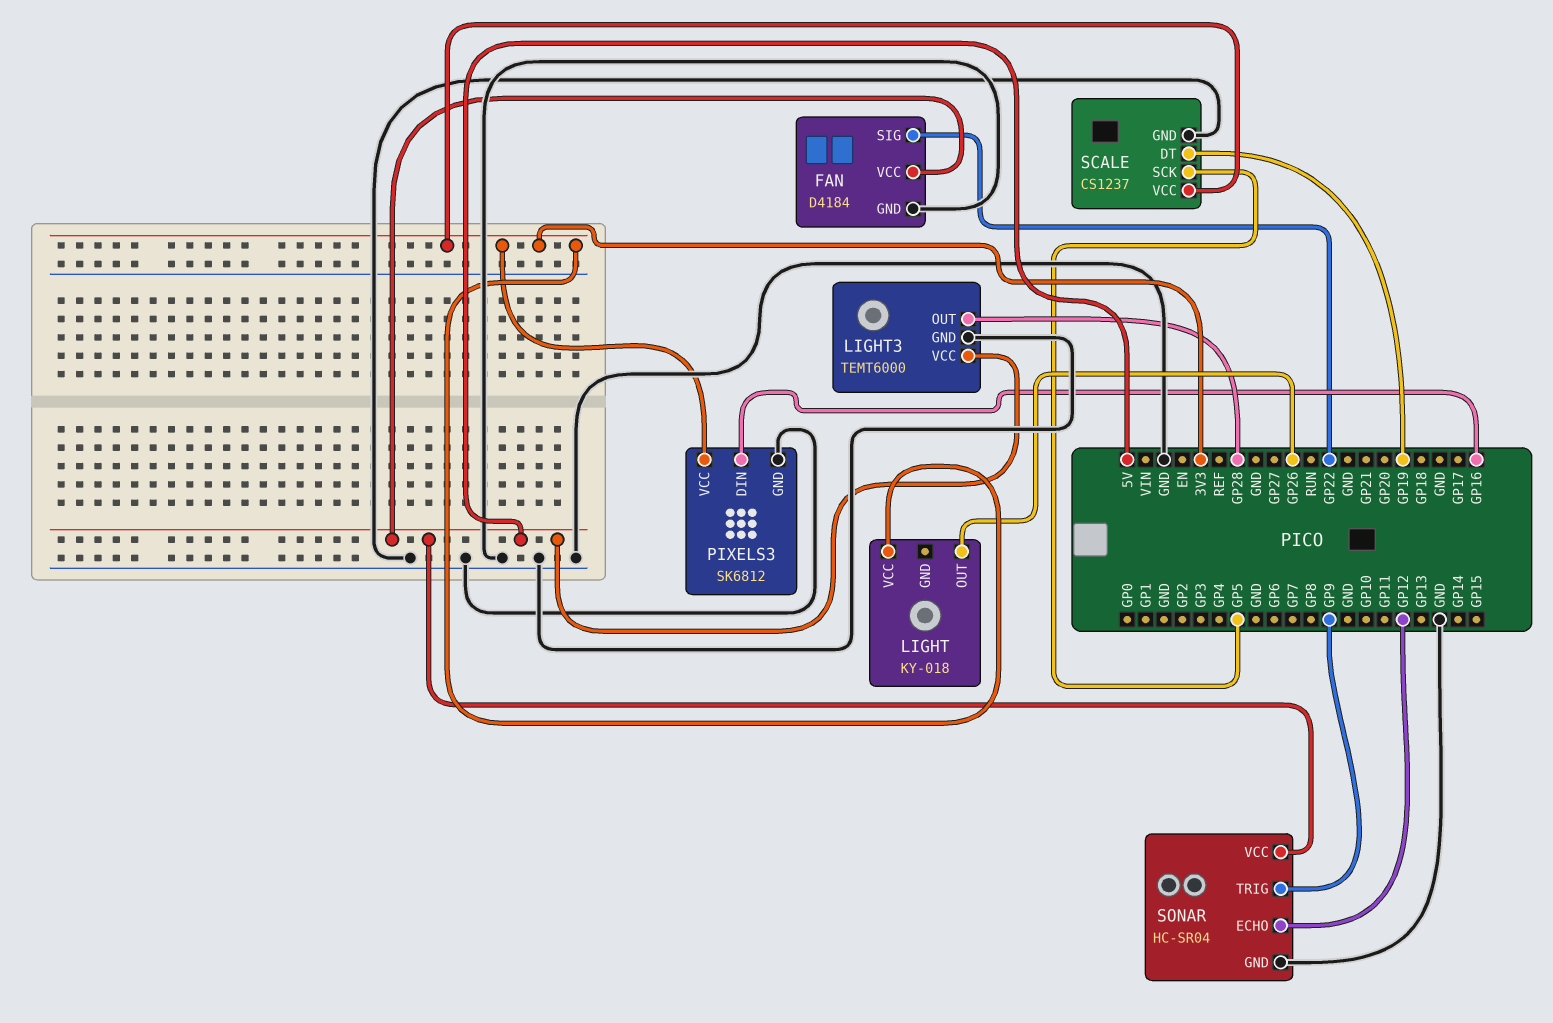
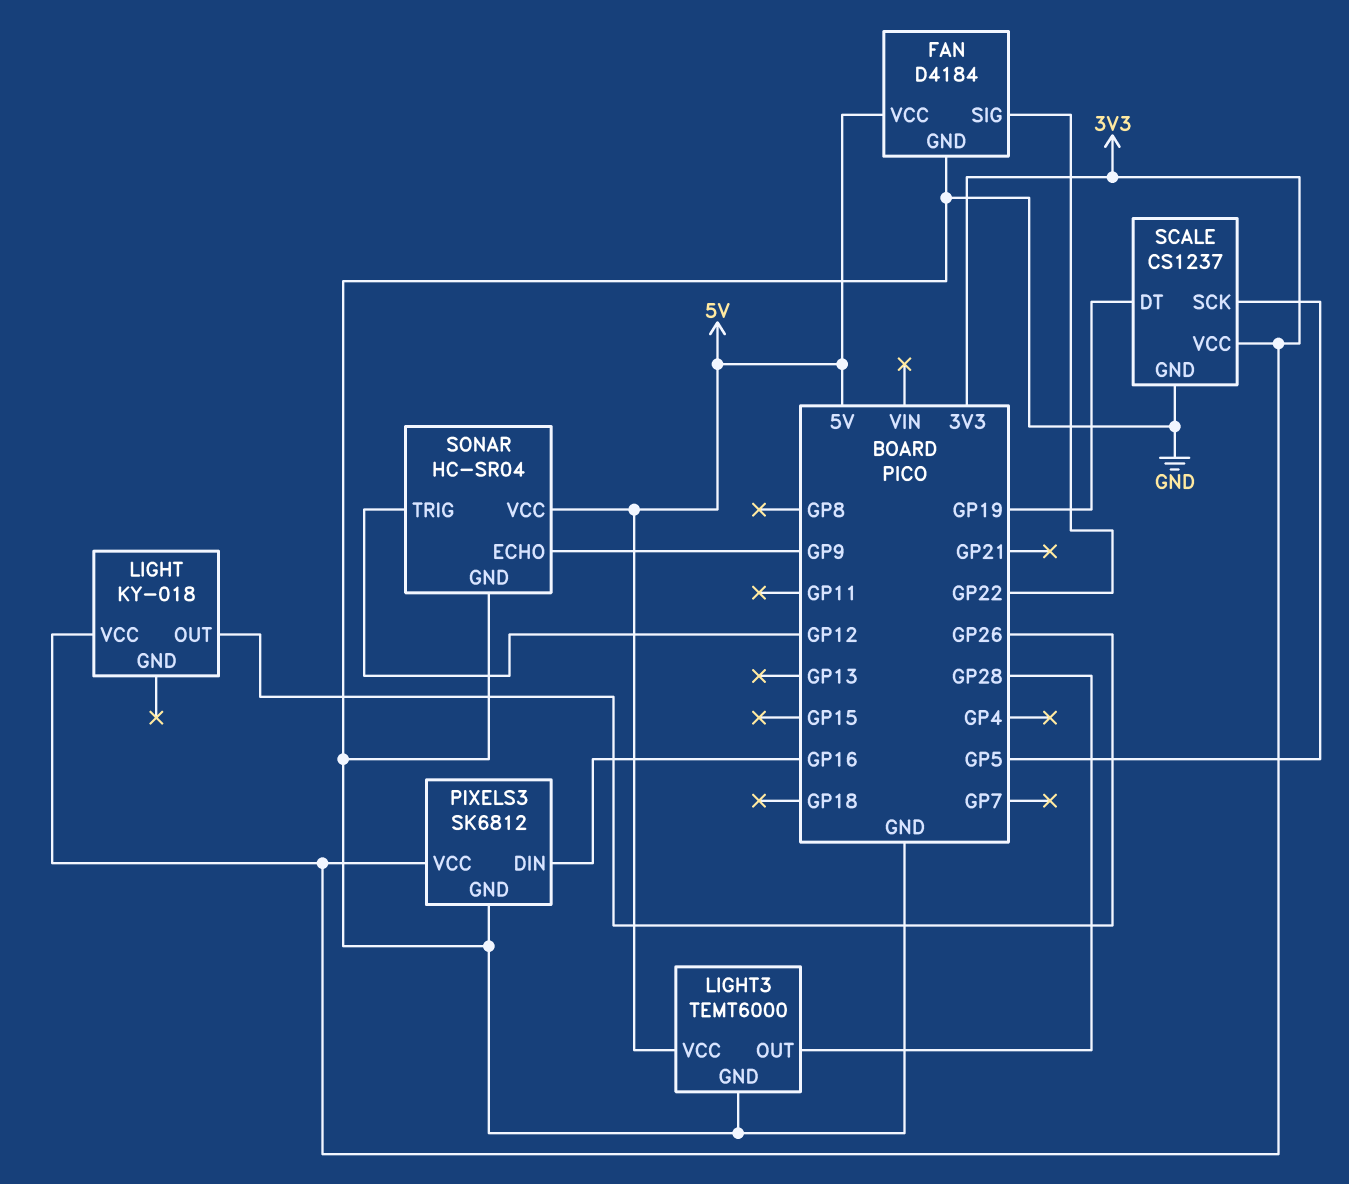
SONAR pin ECHO: GP12 -> GP9
SONAR pin TRIG: GP9 -> GP12

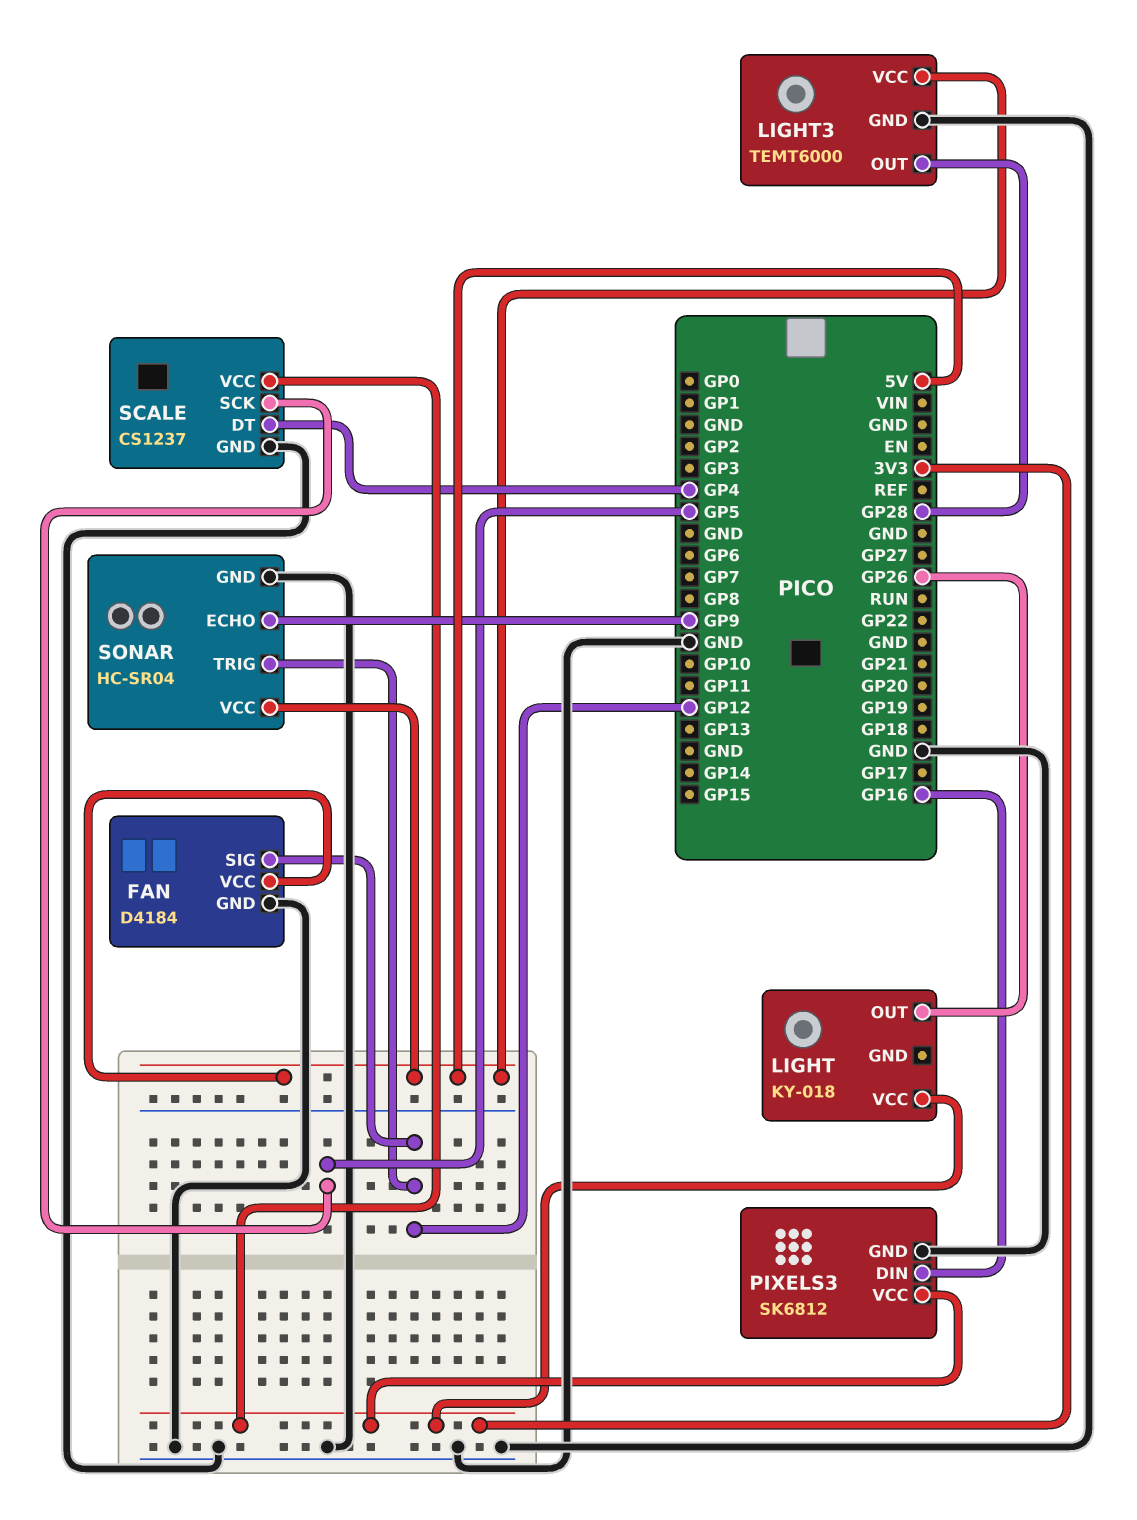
FAN pin SIG: GP22 -> GP12
SCALE pin DT: GP19 -> GP4

